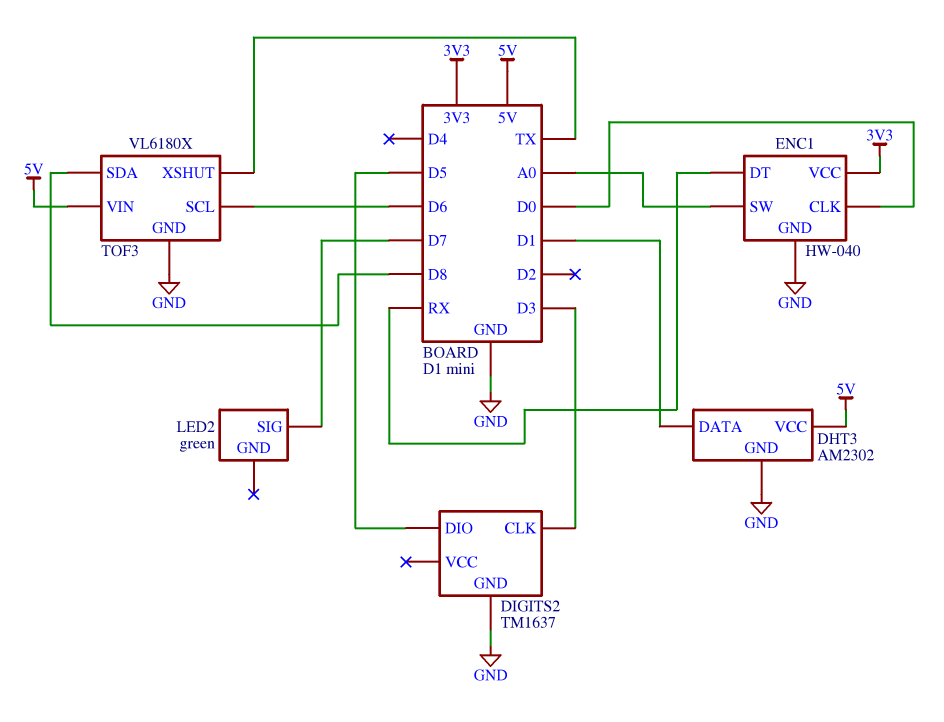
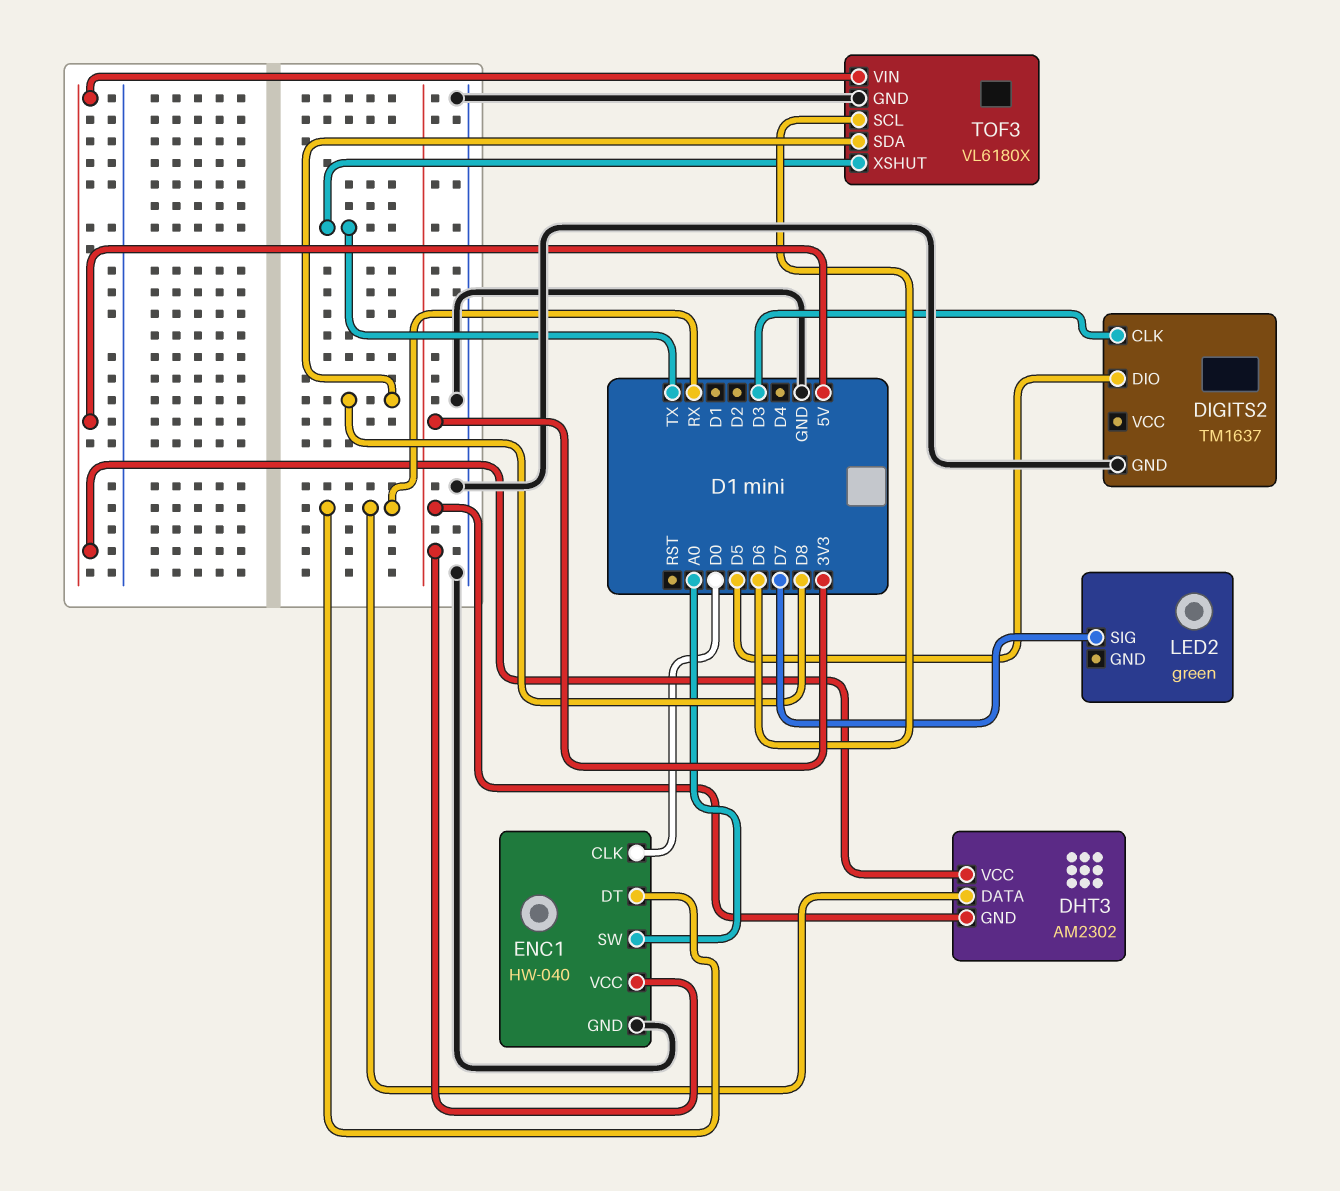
DHT3 pin DATA: D1 -> RX
DHT3 pin GND: GND -> 3V3

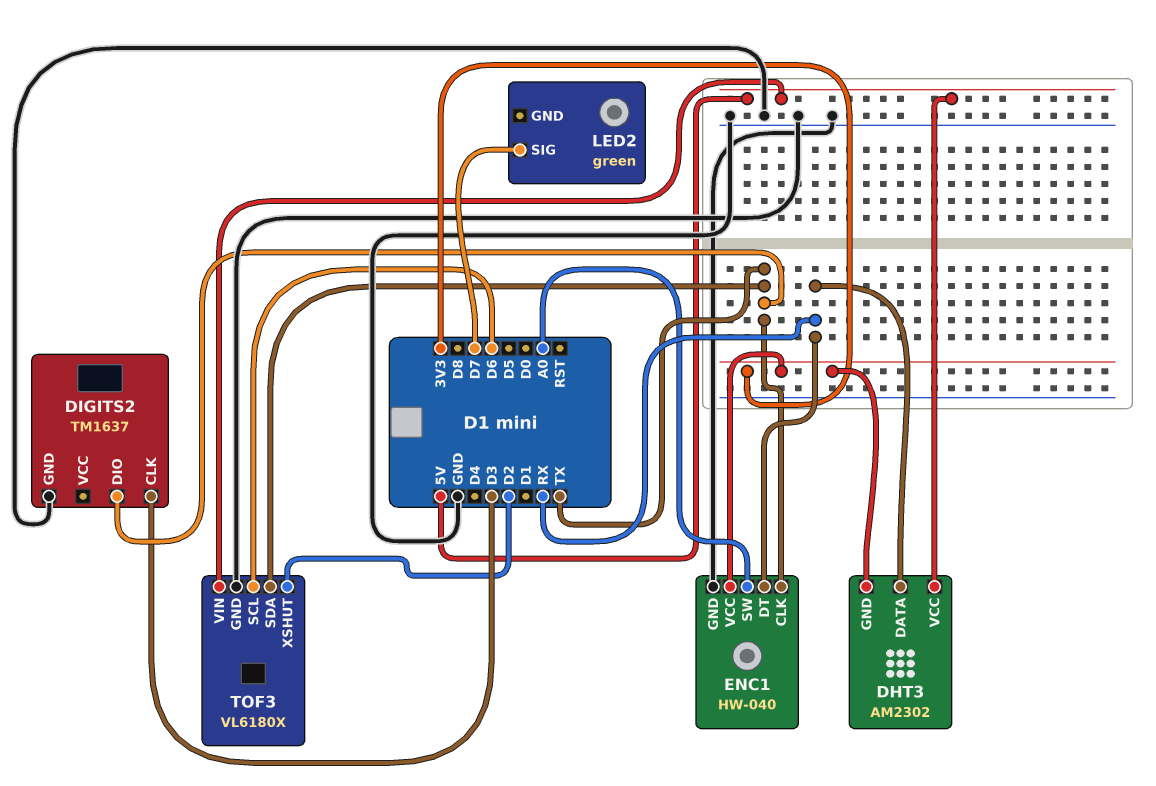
DIGITS2 pin DIO: D5 -> TX
ENC1 pin CLK: D0 -> TX
TOF3 pin SDA: D8 -> TX
TOF3 pin XSHUT: TX -> D2

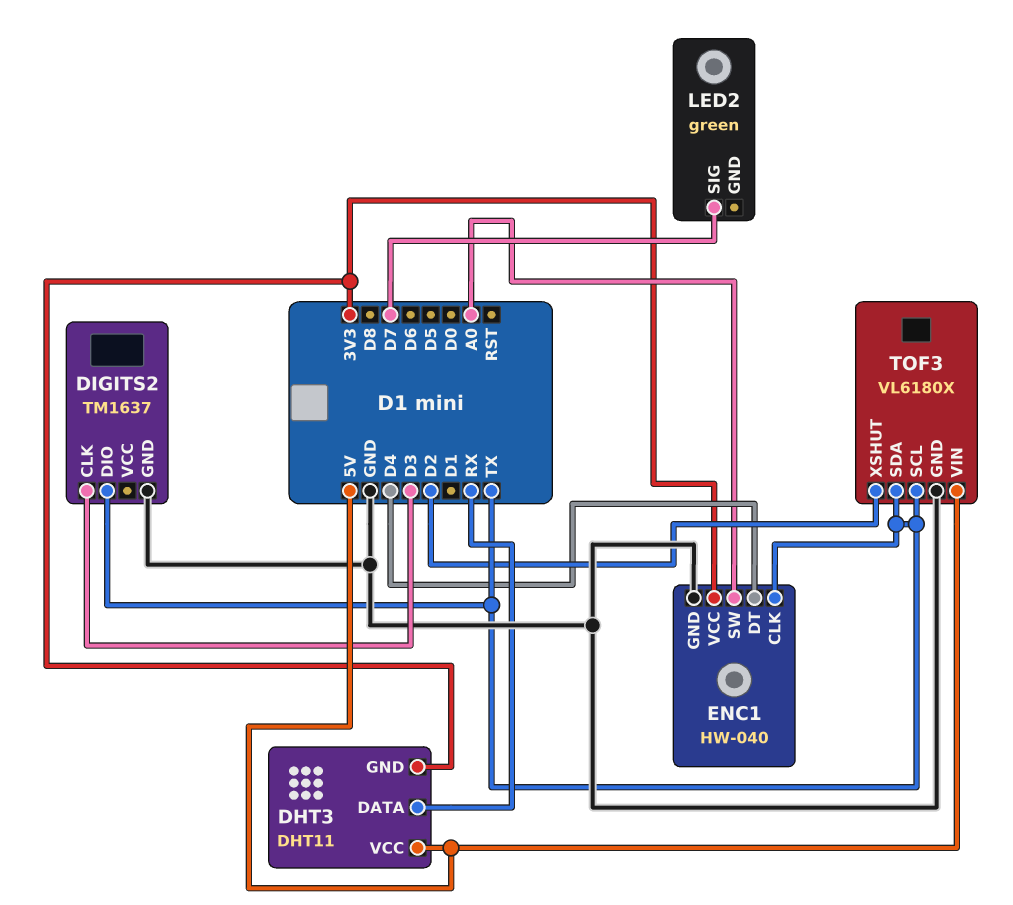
DHT3: AM2302 -> DHT11
ENC1 pin DT: RX -> D4
TOF3 pin SCL: D6 -> TX

